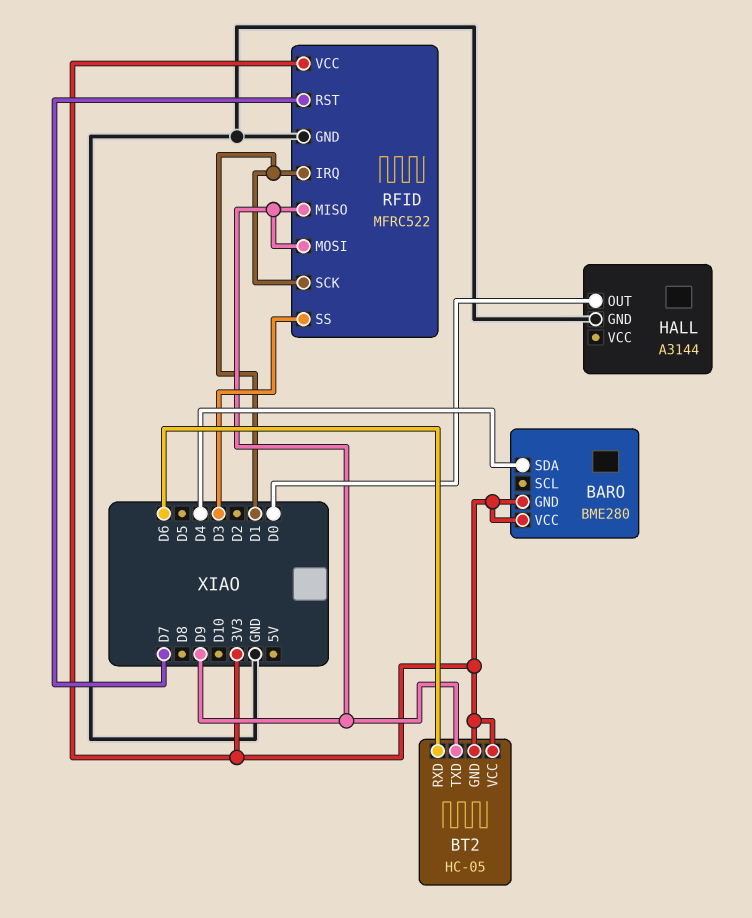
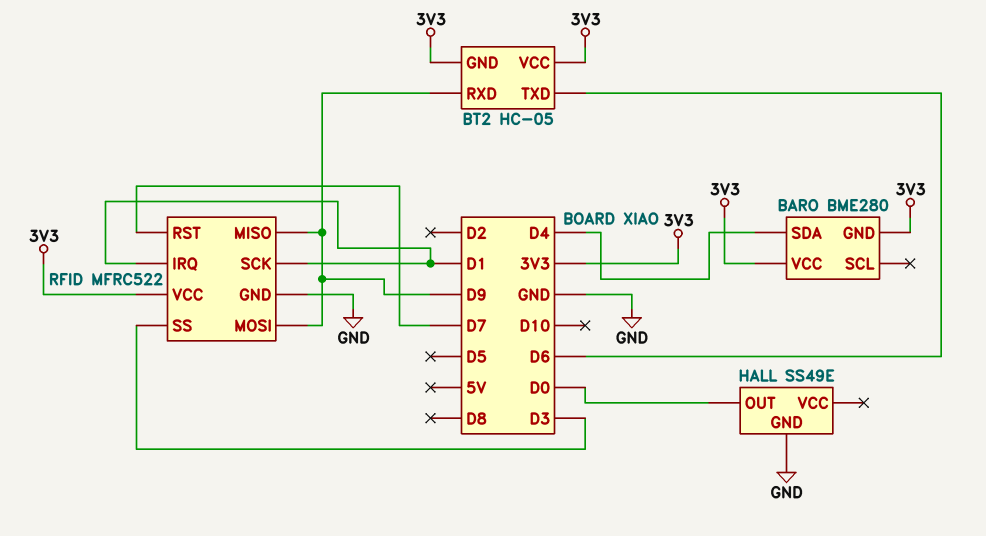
BT2 pin RXD: D6 -> D9
BT2 pin TXD: D9 -> D6
HALL: A3144 -> SS49E

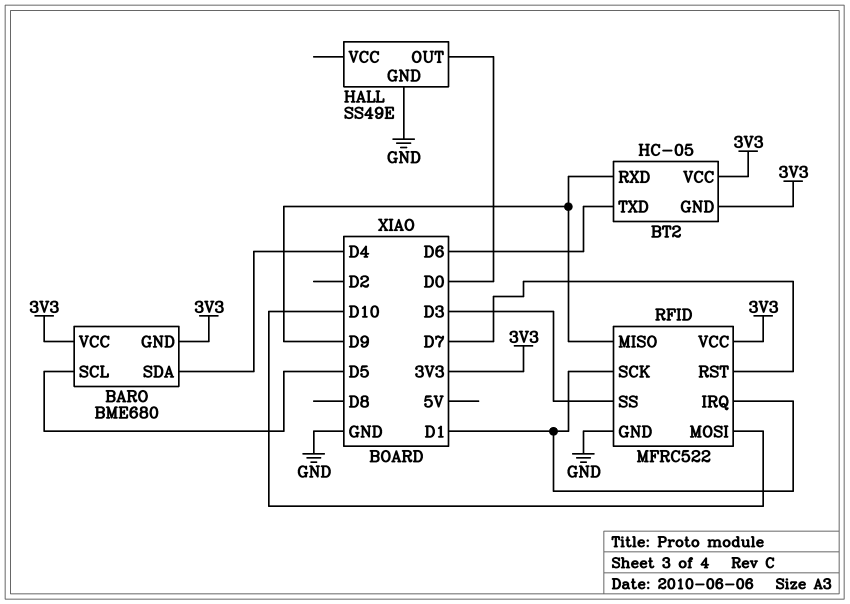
BARO: BME280 -> BME680
BARO pin SCL: none -> D5
RFID pin MOSI: D9 -> D10

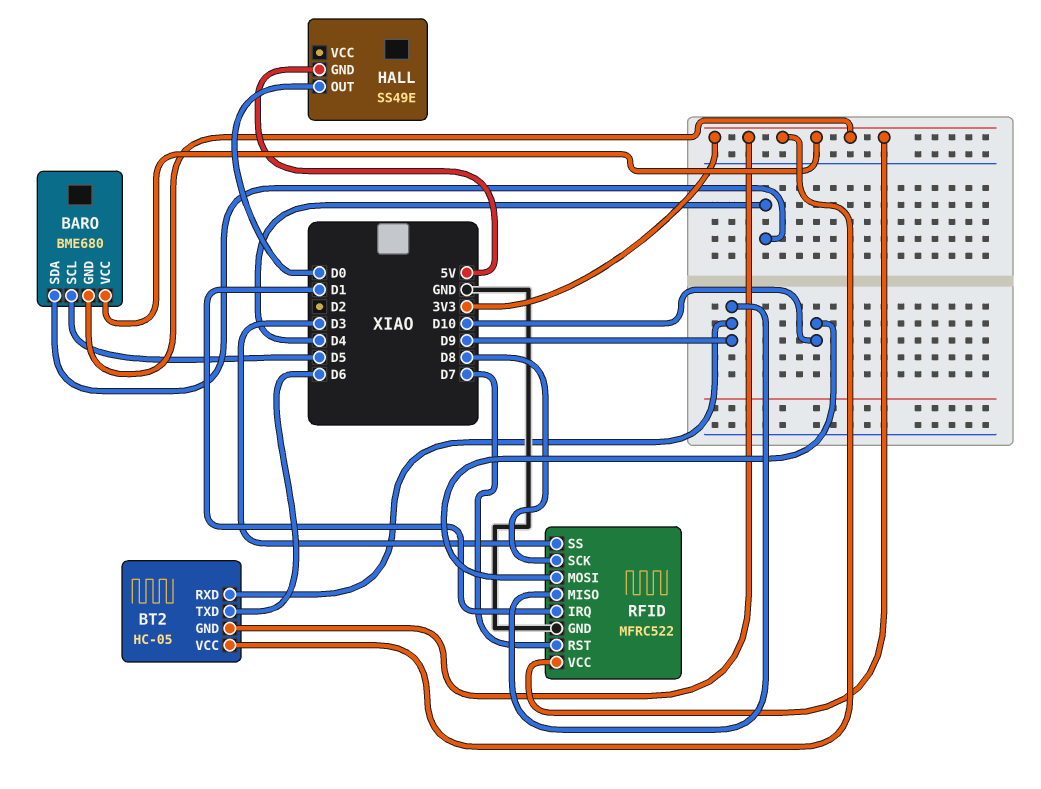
HALL pin GND: GND -> 5V
RFID pin SCK: D1 -> D8

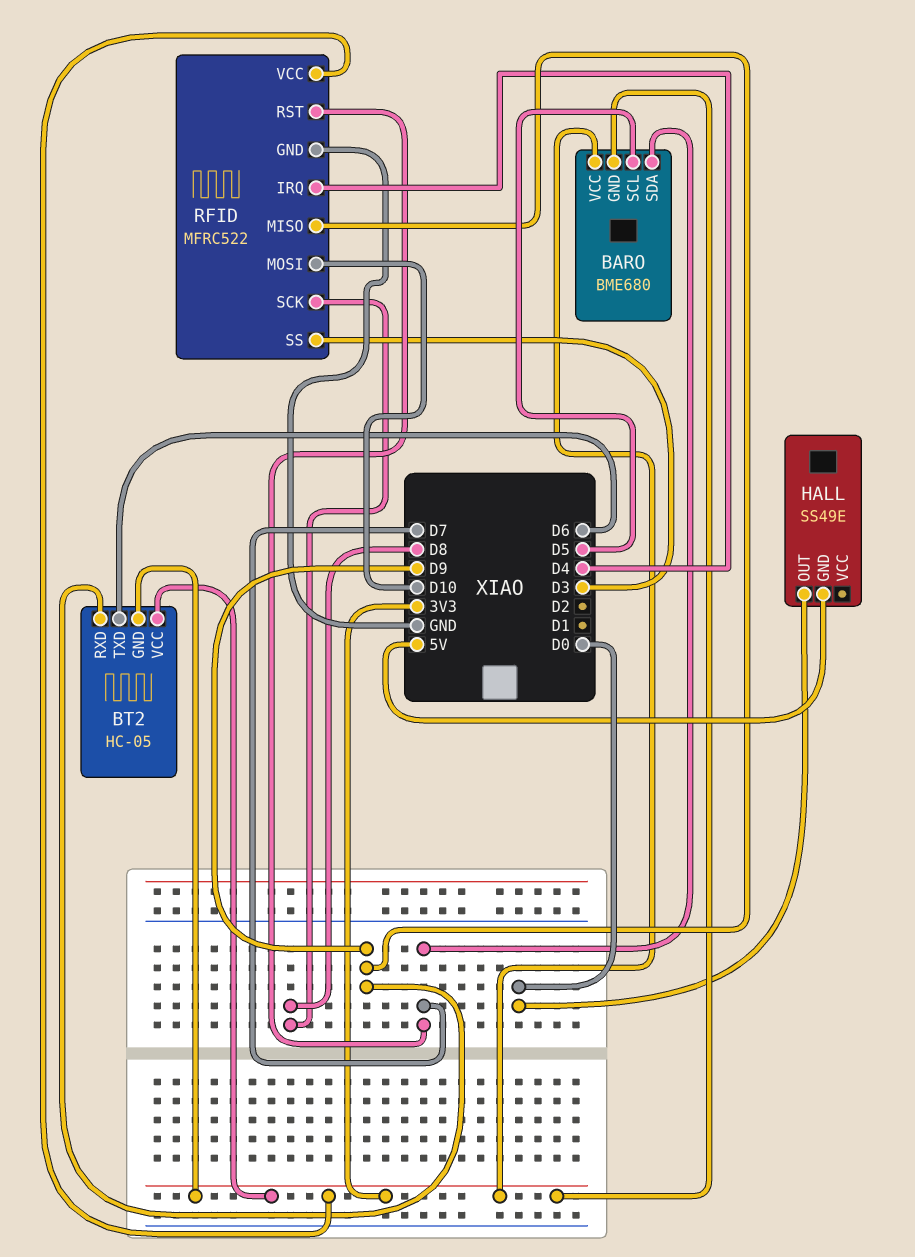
BARO pin SDA: D4 -> D7
RFID pin IRQ: D1 -> D4

